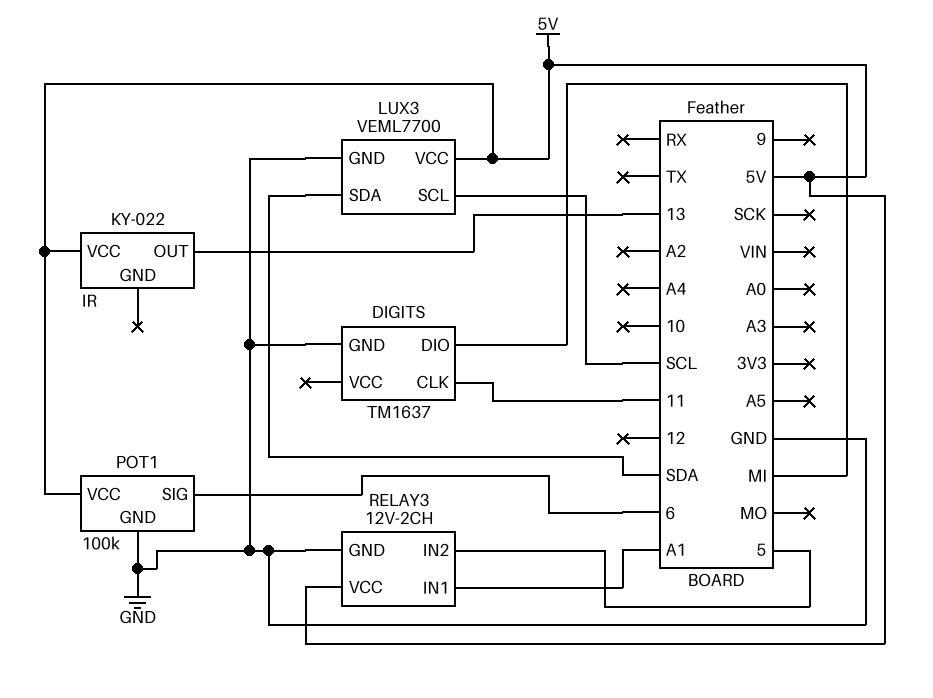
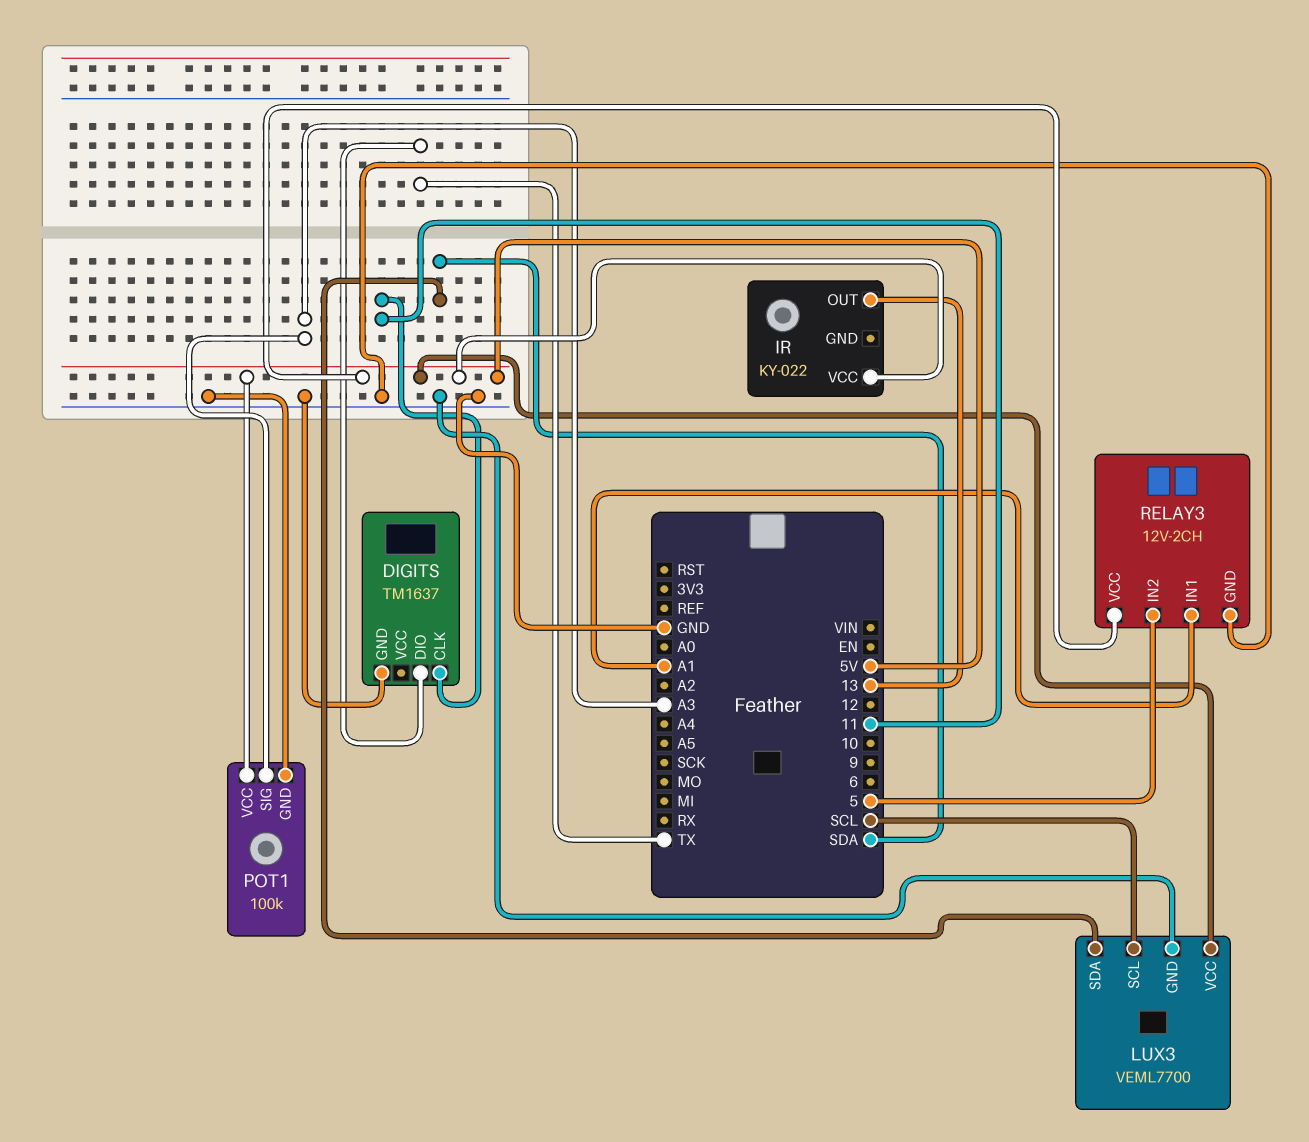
DIGITS pin DIO: MI -> TX
POT1 pin SIG: 6 -> A3

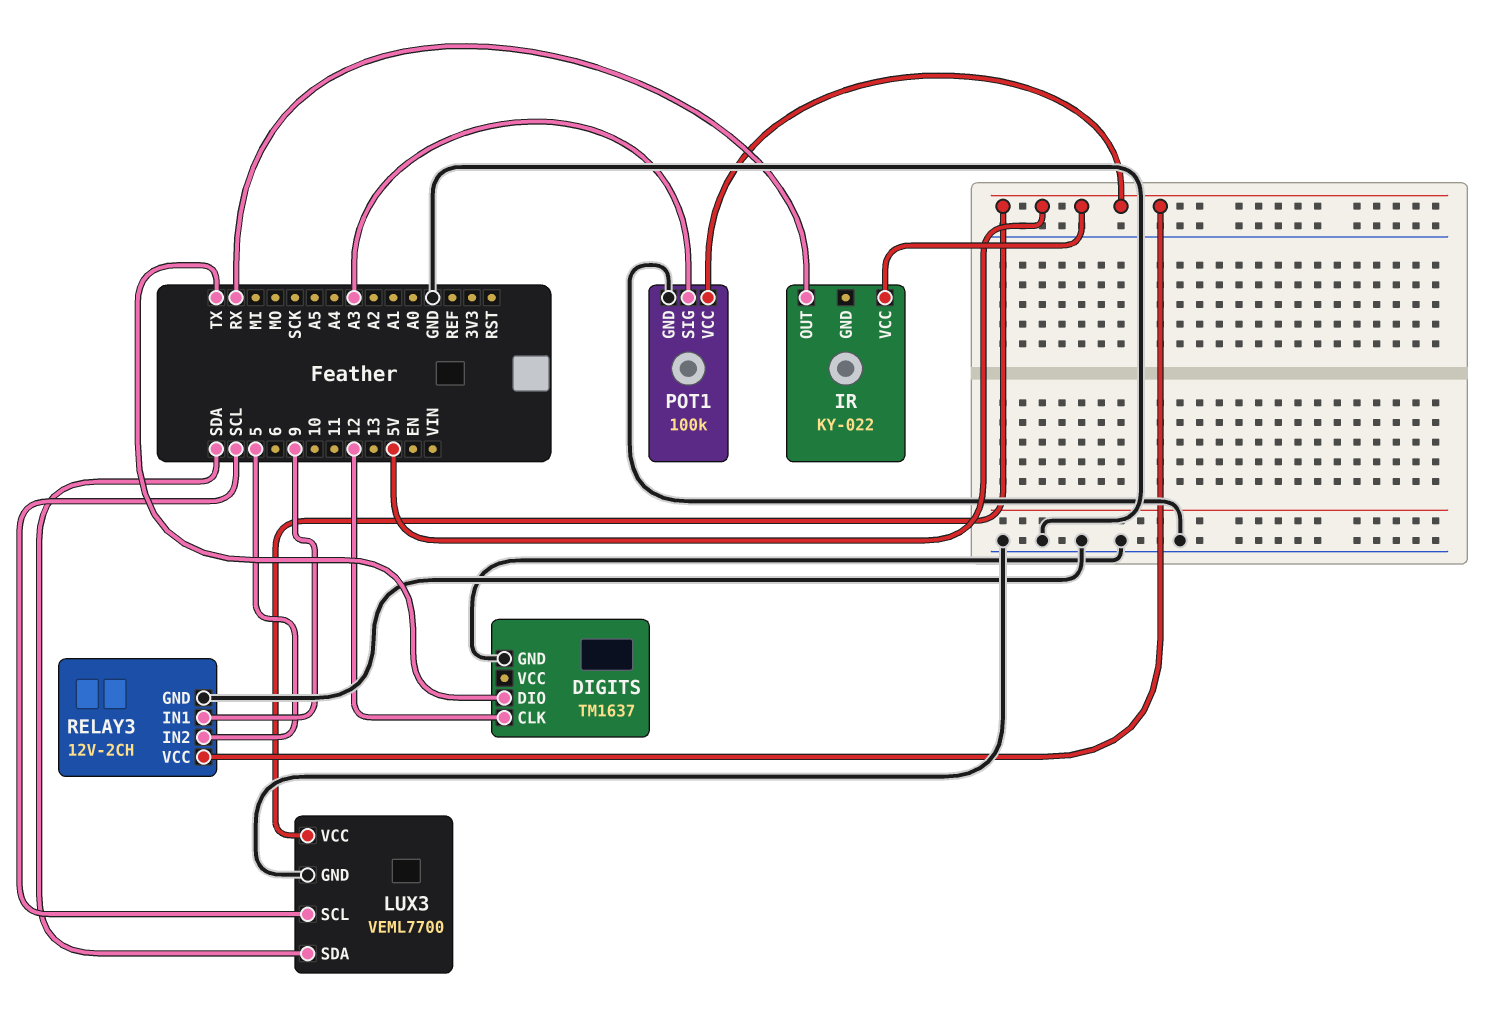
DIGITS pin CLK: 11 -> 12
IR pin OUT: 13 -> RX
RELAY3 pin IN1: A1 -> 9

